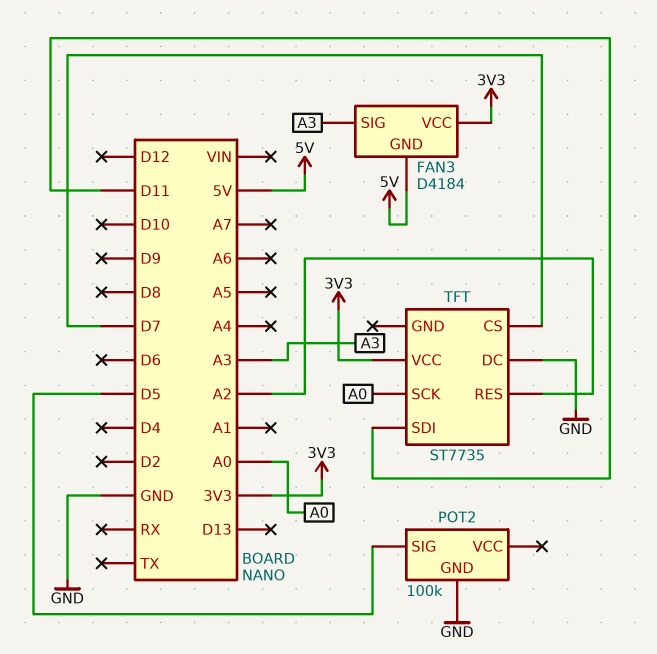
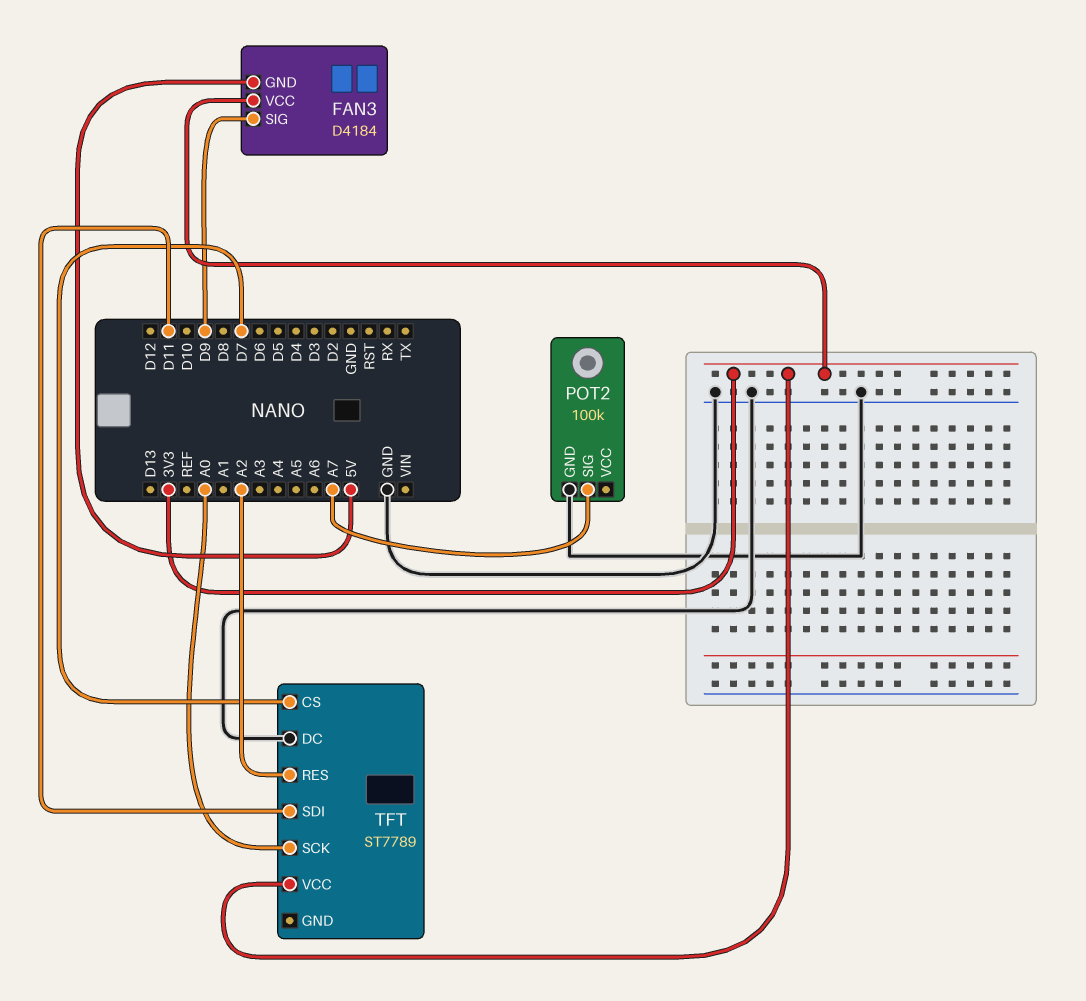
FAN3 pin SIG: A3 -> D9
POT2 pin SIG: D5 -> A7
TFT: ST7735 -> ST7789

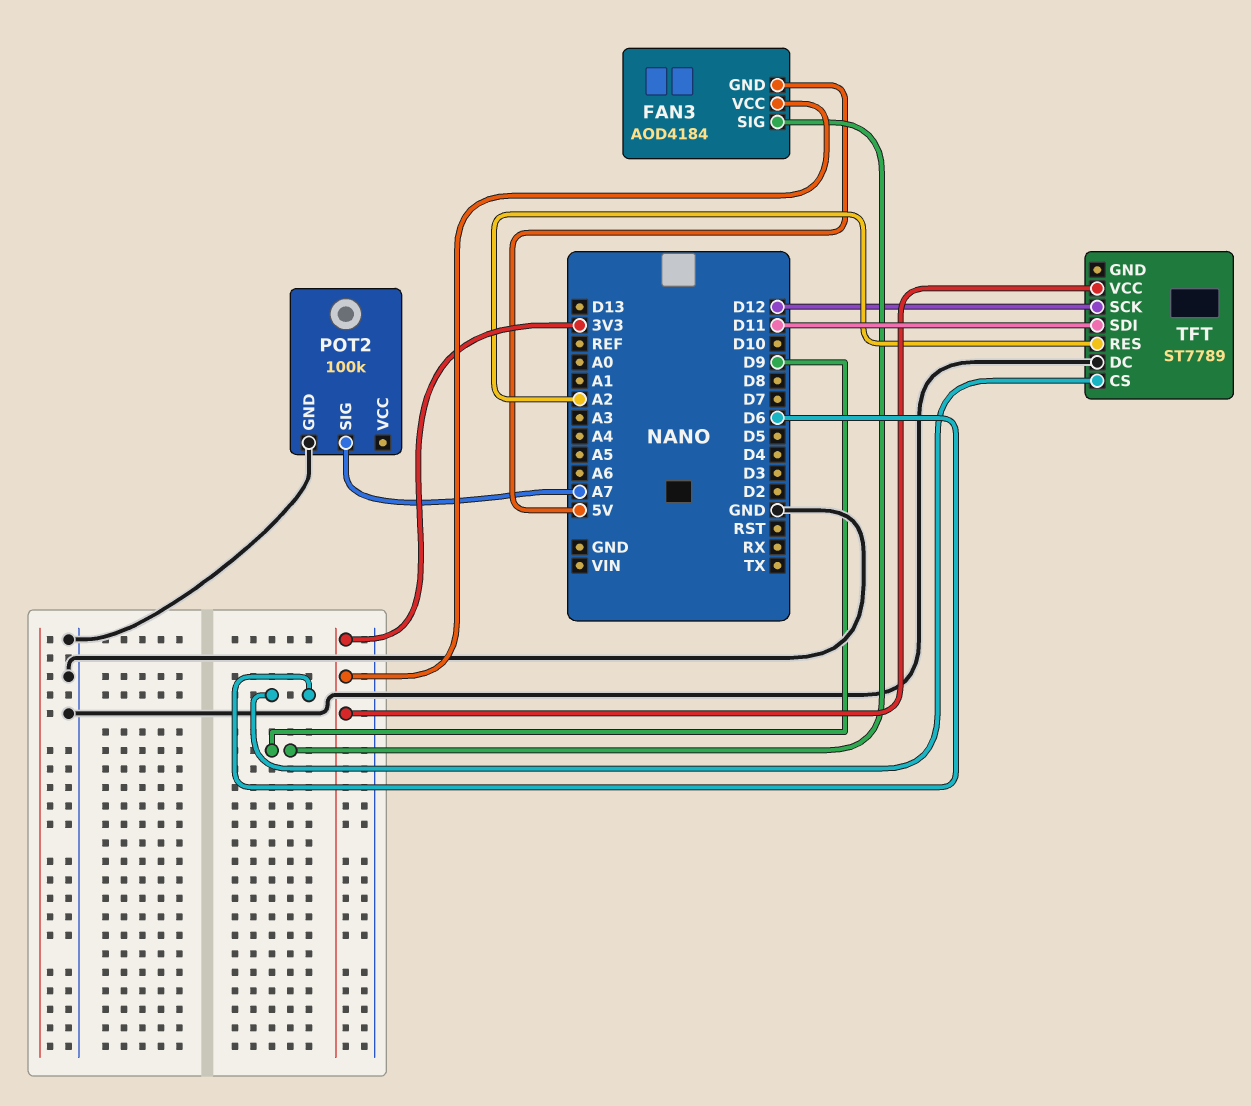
FAN3: D4184 -> AOD4184
TFT pin CS: D7 -> D6
TFT pin SCK: A0 -> D12

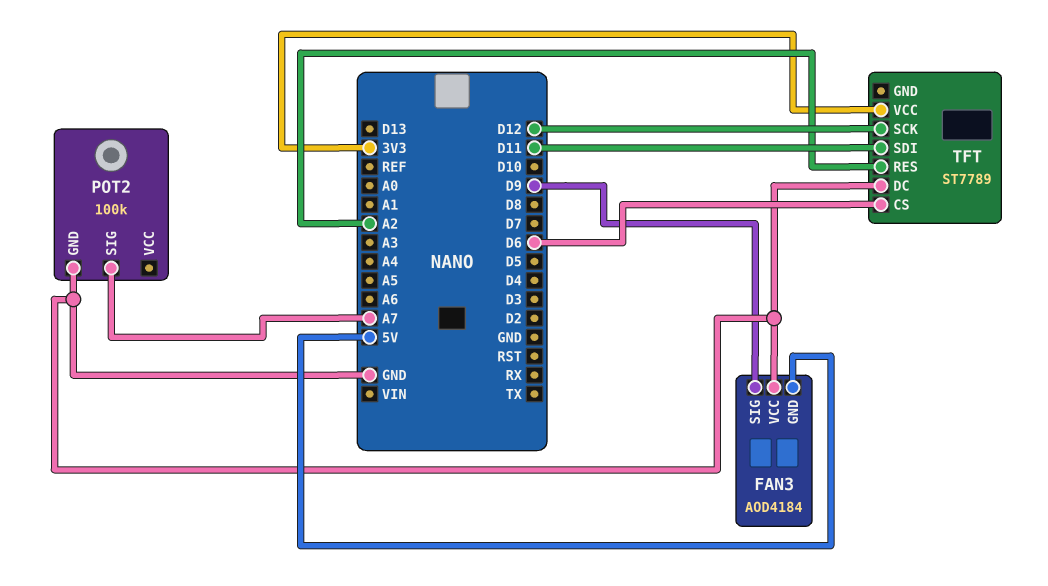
FAN3 pin VCC: 3V3 -> GND

